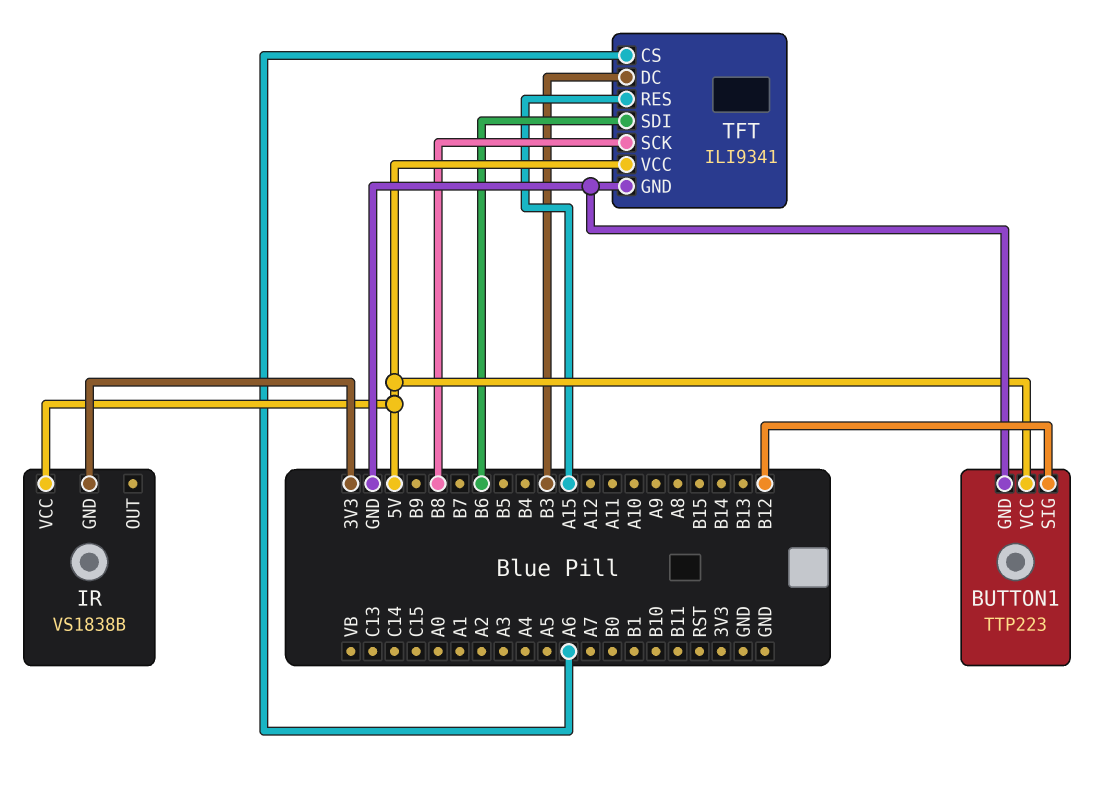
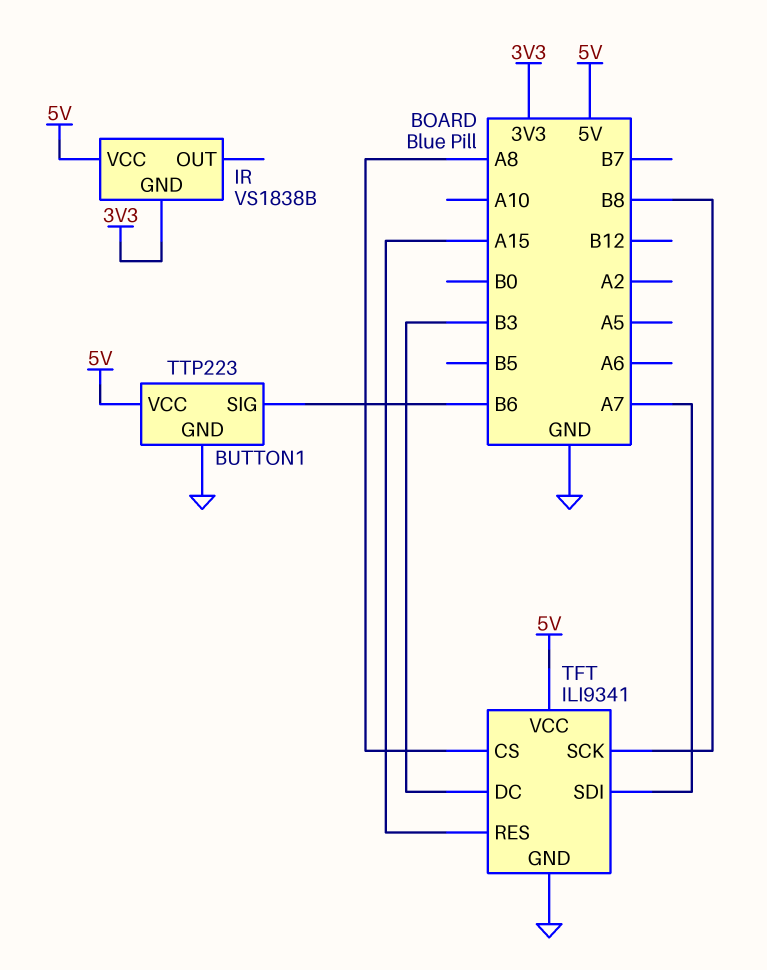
BUTTON1 pin SIG: B12 -> B6
TFT pin CS: A6 -> A8
TFT pin SDI: B6 -> A7

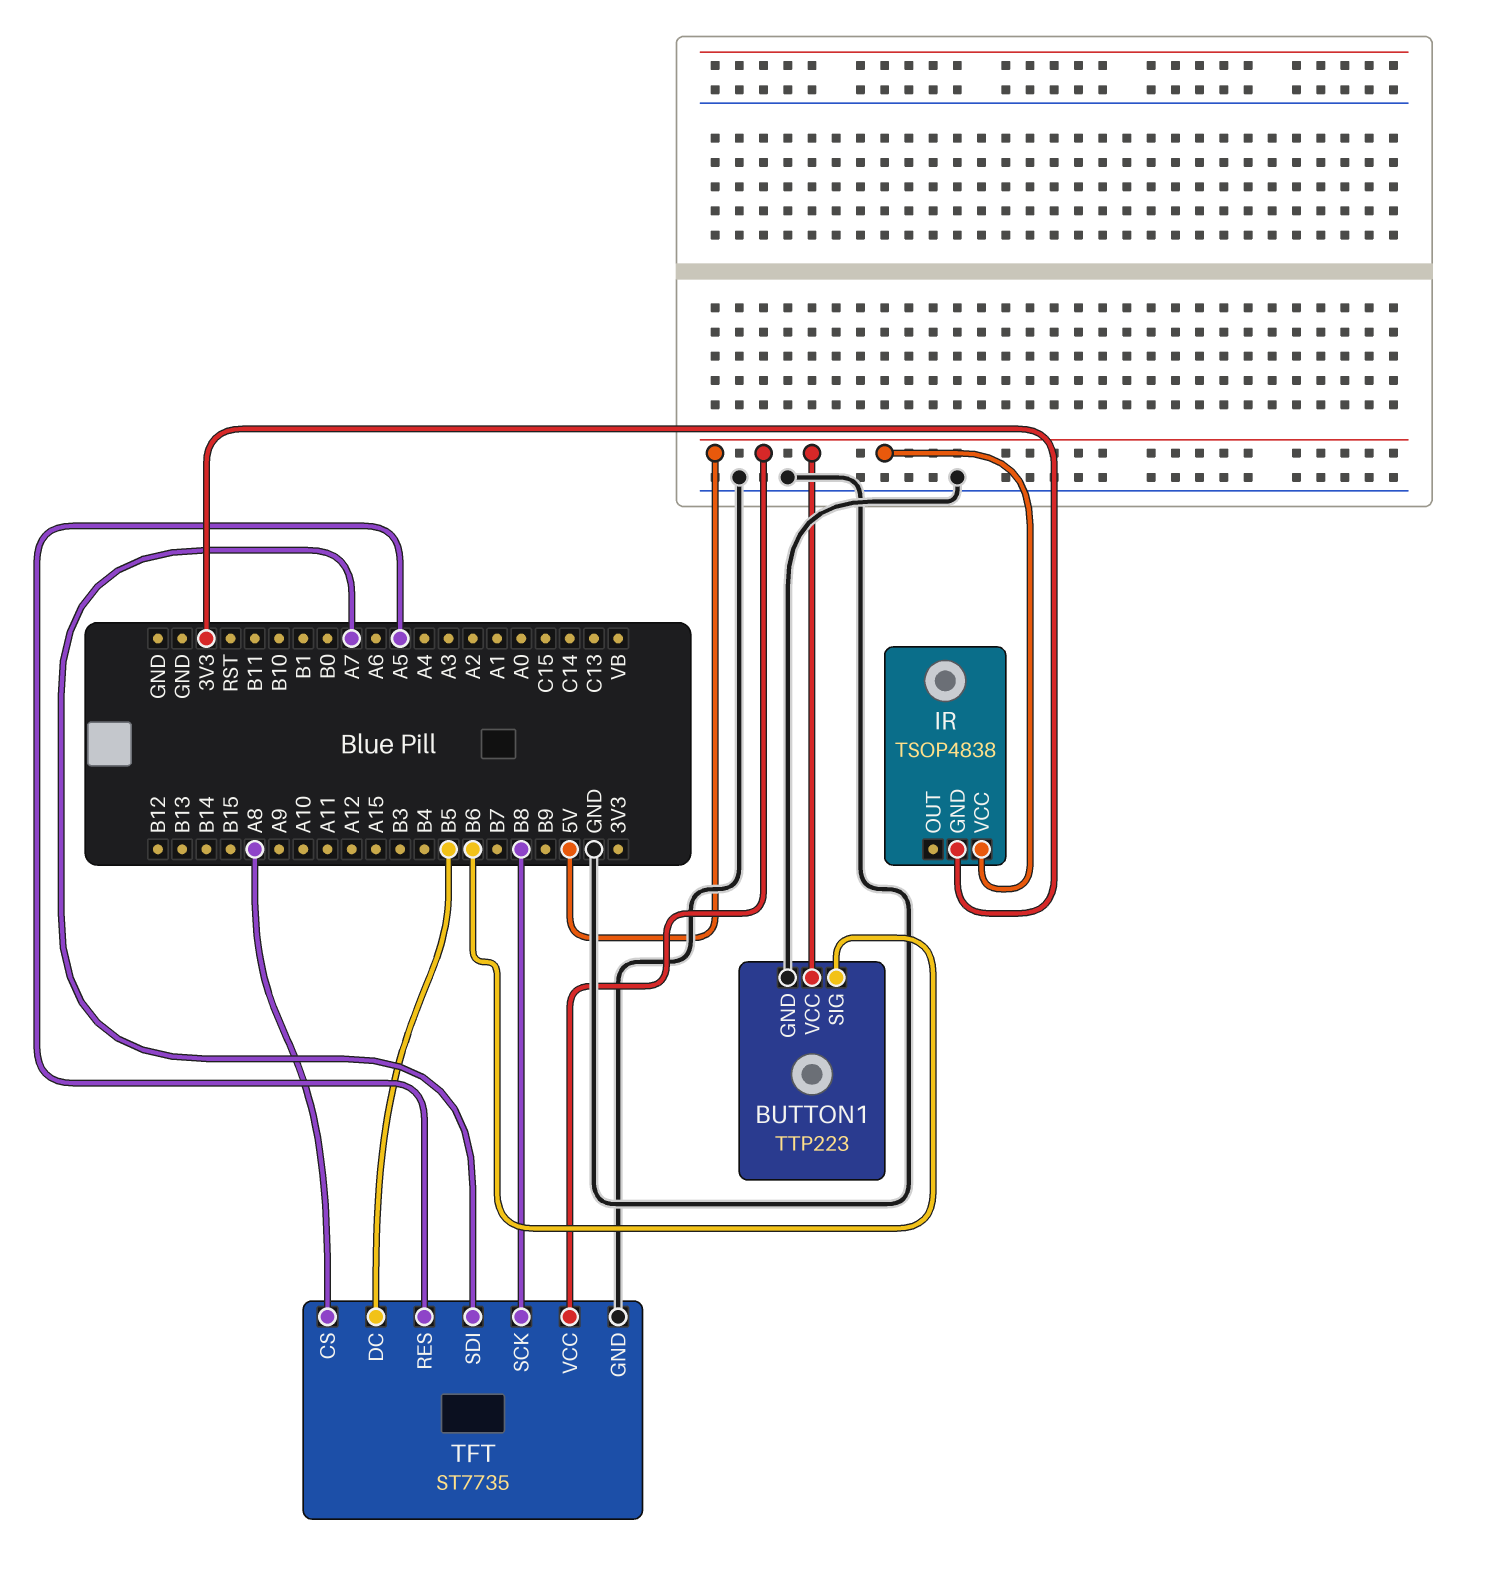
IR: VS1838B -> TSOP4838
TFT: ILI9341 -> ST7735
TFT pin DC: B3 -> B5
TFT pin RES: A15 -> A5

